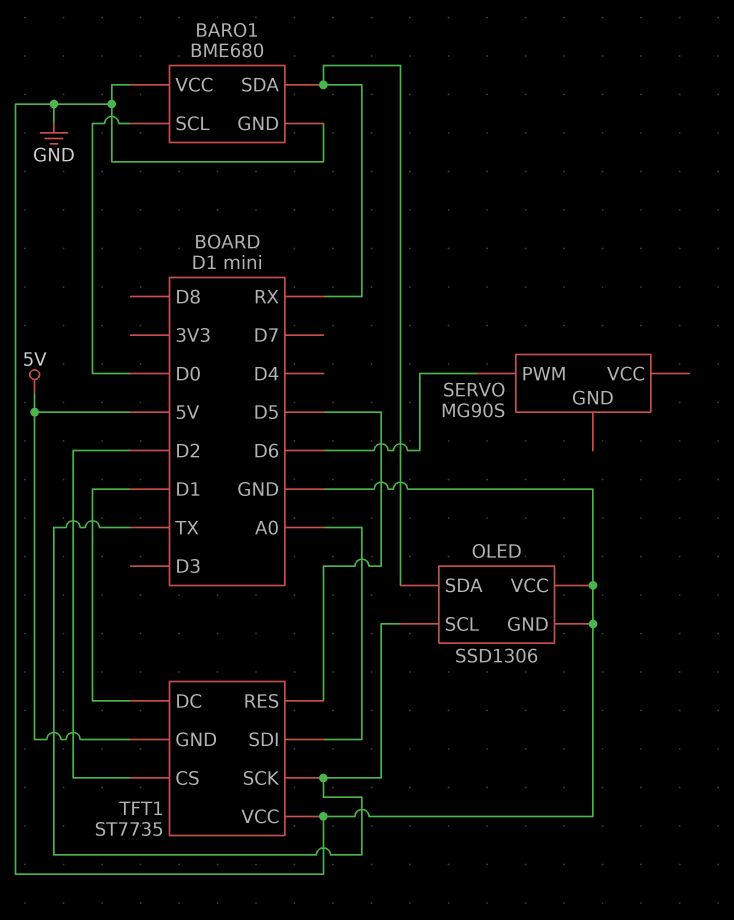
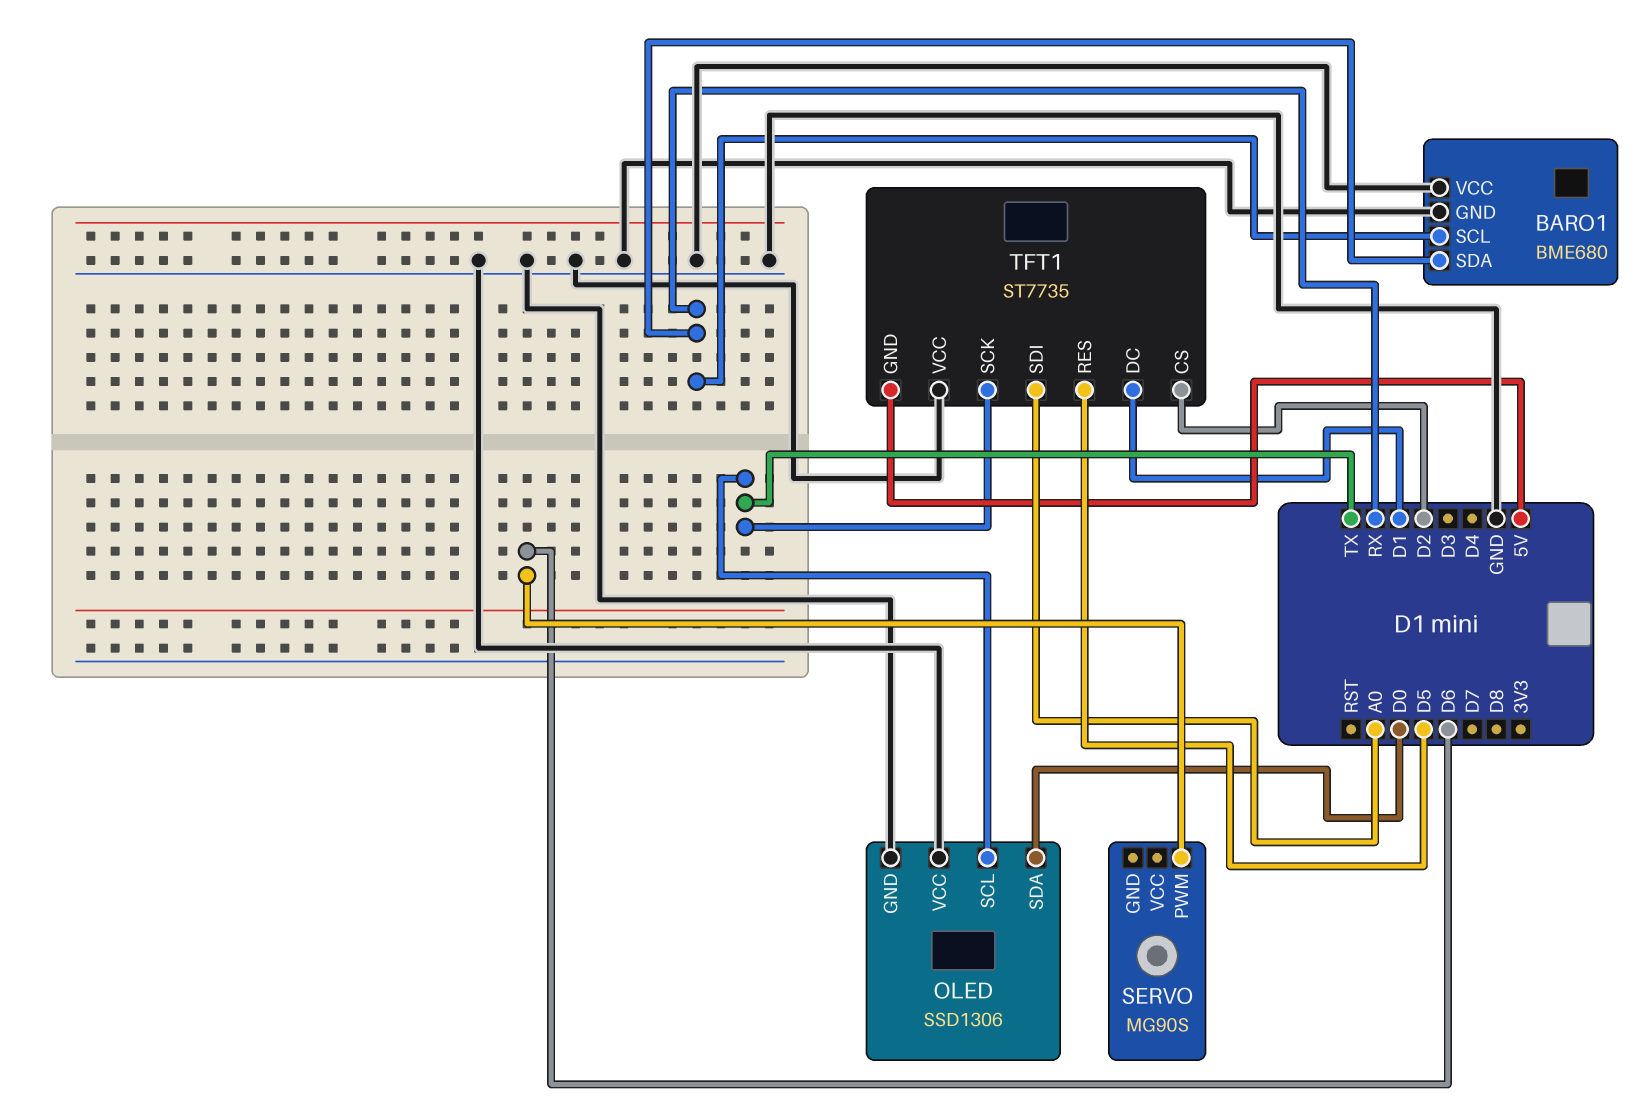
BARO1 pin SCL: D0 -> RX
OLED pin SDA: RX -> D0

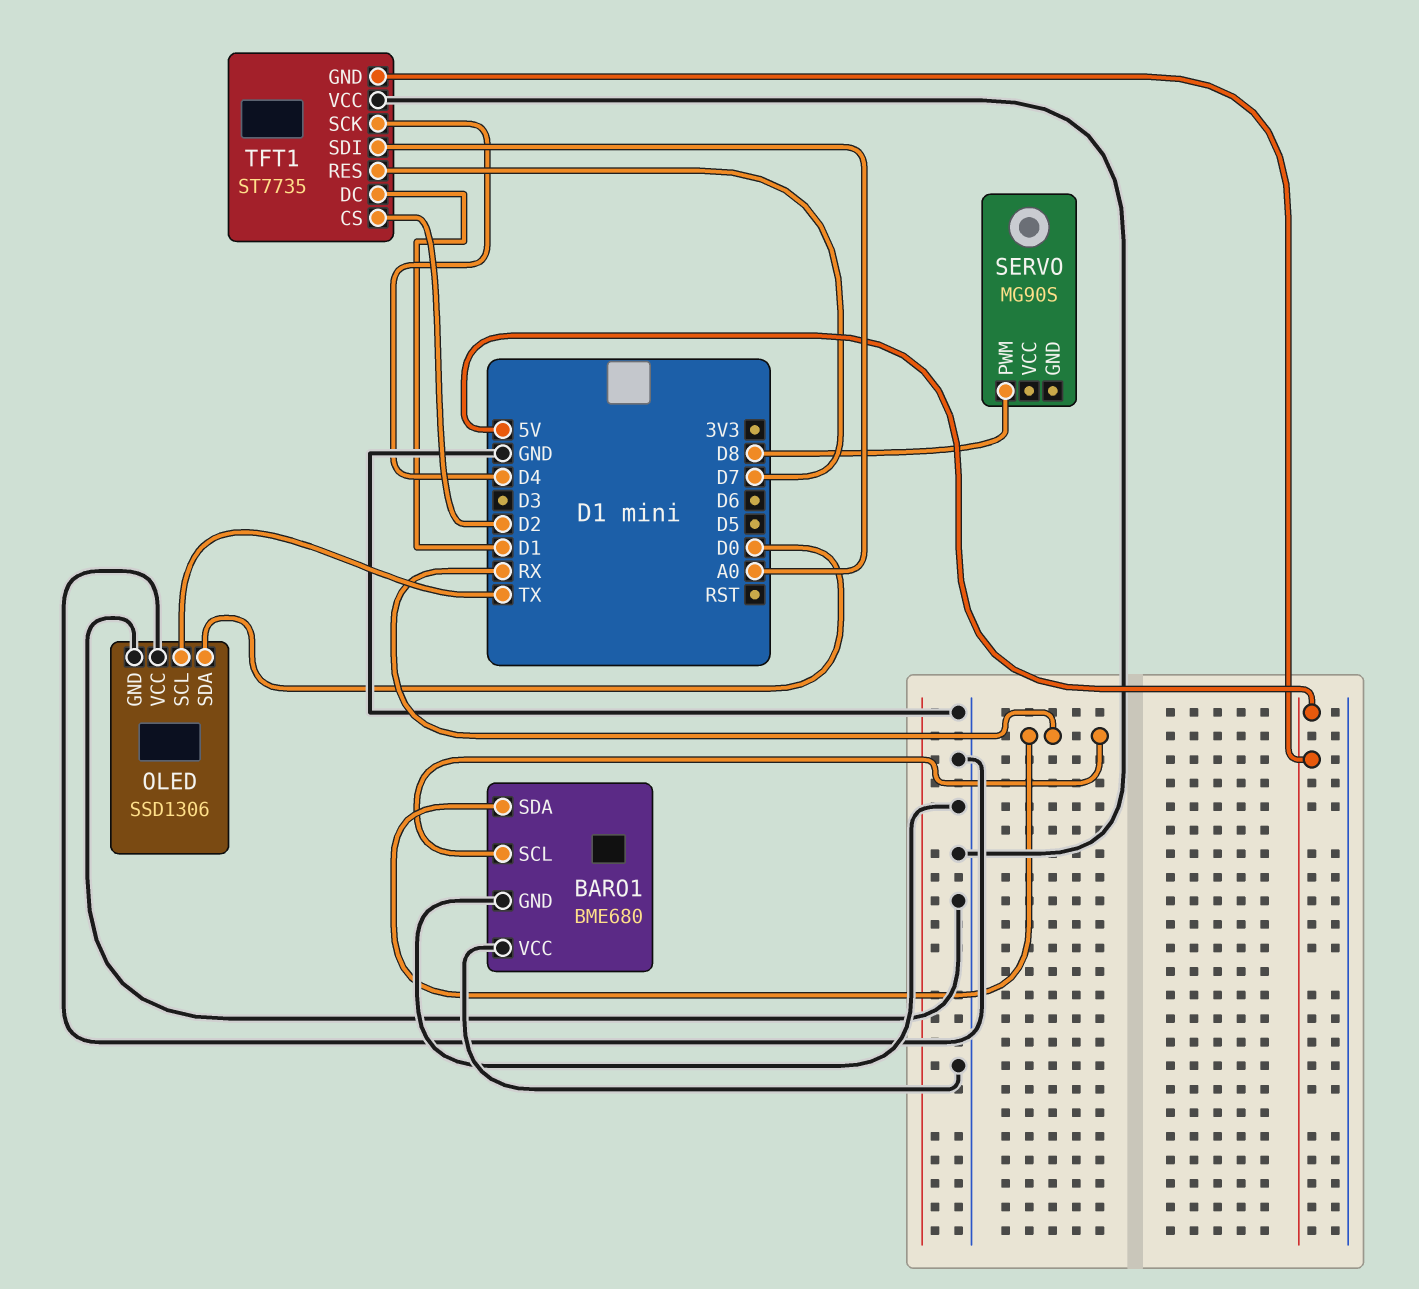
SERVO pin PWM: D6 -> D8
TFT1 pin RES: D5 -> D7
TFT1 pin SCK: TX -> D4

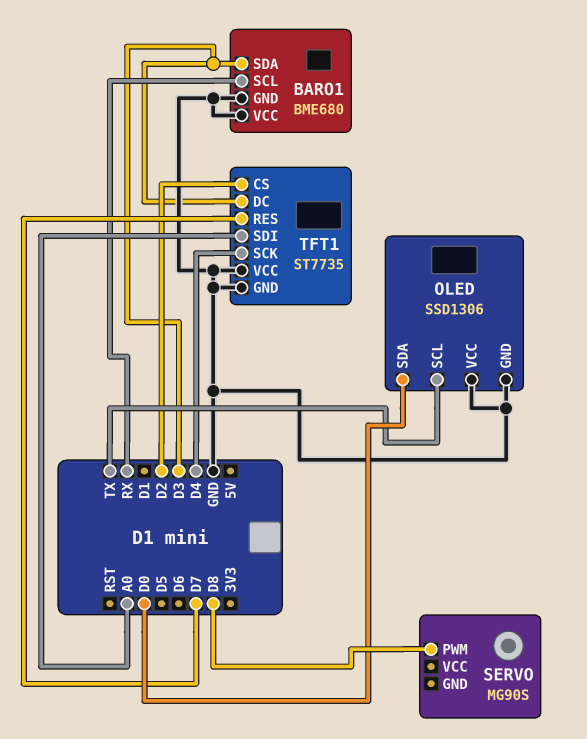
BARO1 pin SDA: RX -> D3
TFT1 pin DC: D1 -> D3
TFT1 pin GND: 5V -> GND

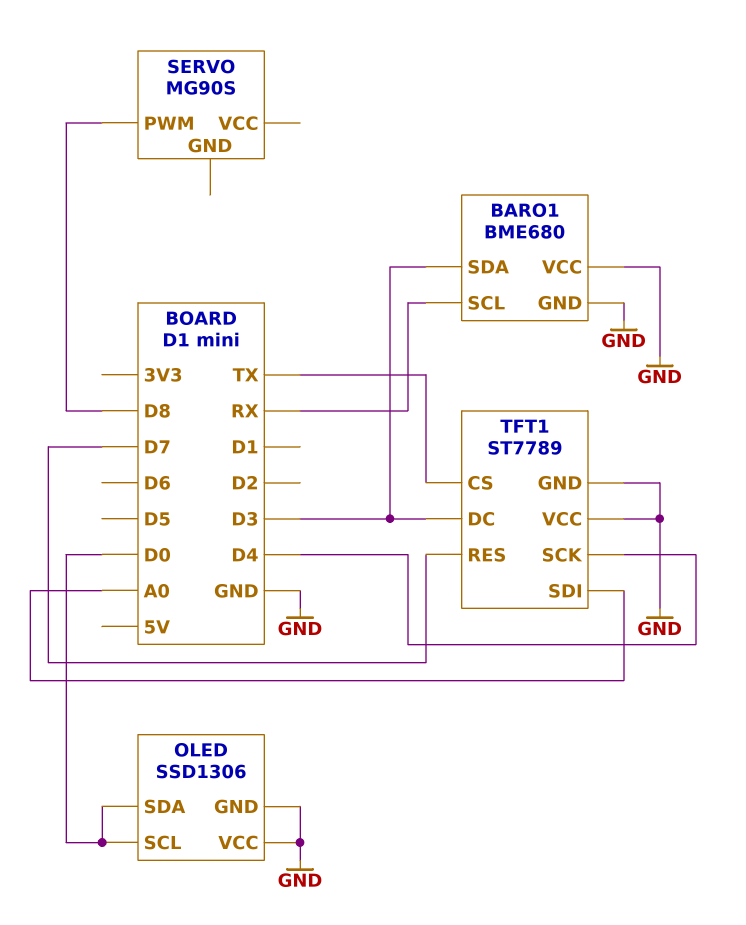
OLED pin SCL: TX -> D0
TFT1: ST7735 -> ST7789
TFT1 pin CS: D2 -> TX

